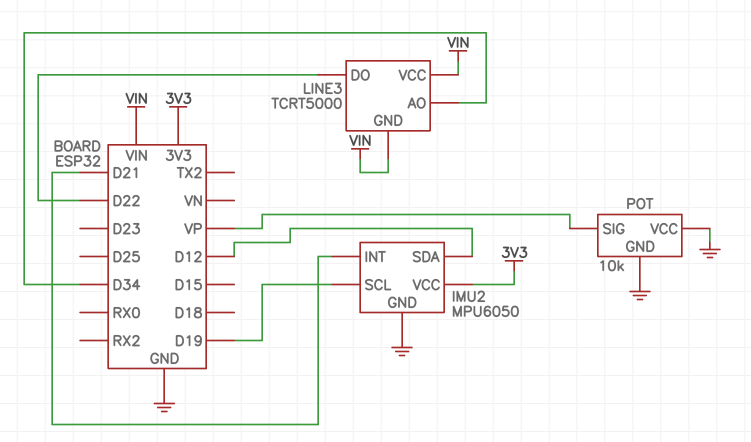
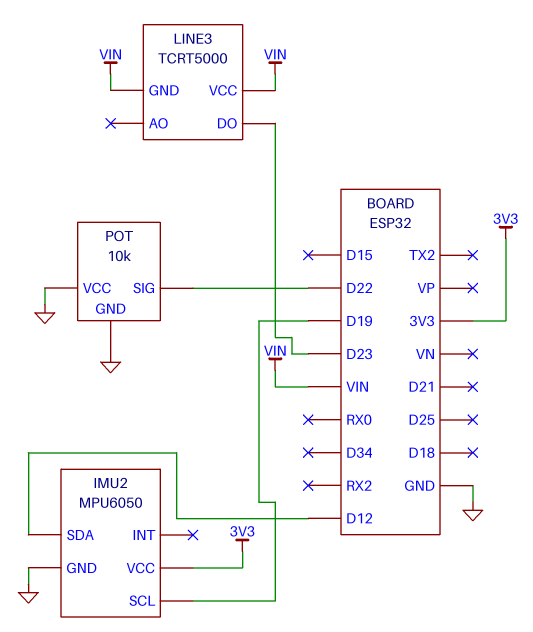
IMU2 pin INT: D21 -> none
LINE3 pin AO: D34 -> none
LINE3 pin DO: D22 -> D23
POT pin SIG: VP -> D22

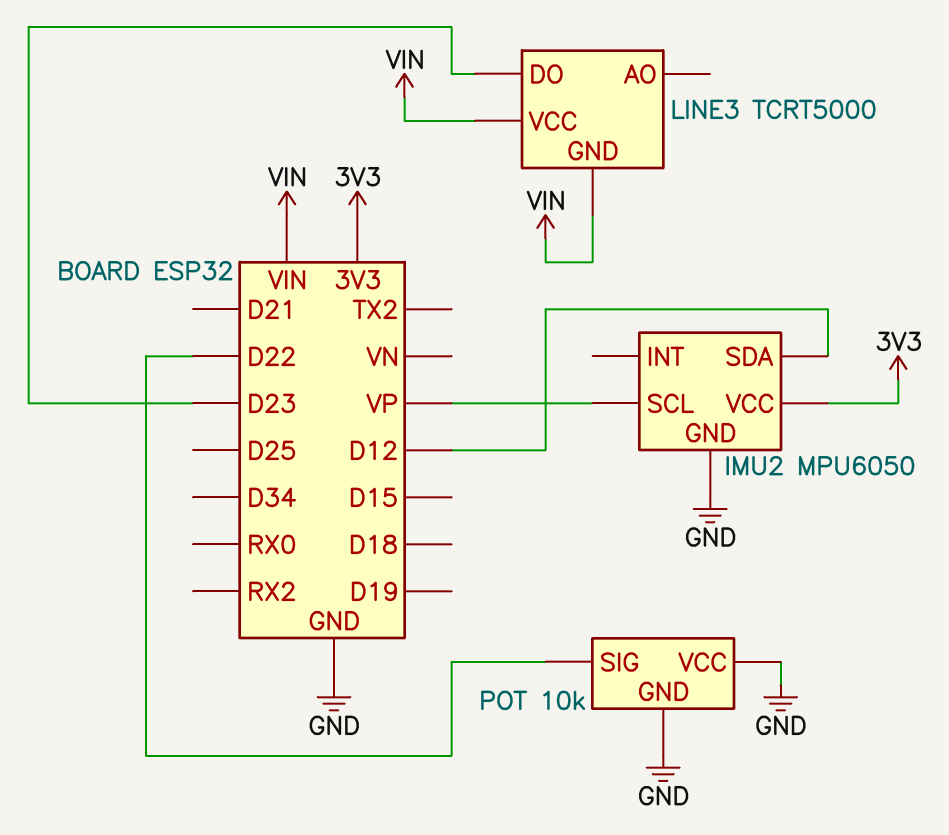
IMU2 pin SCL: D19 -> VP

